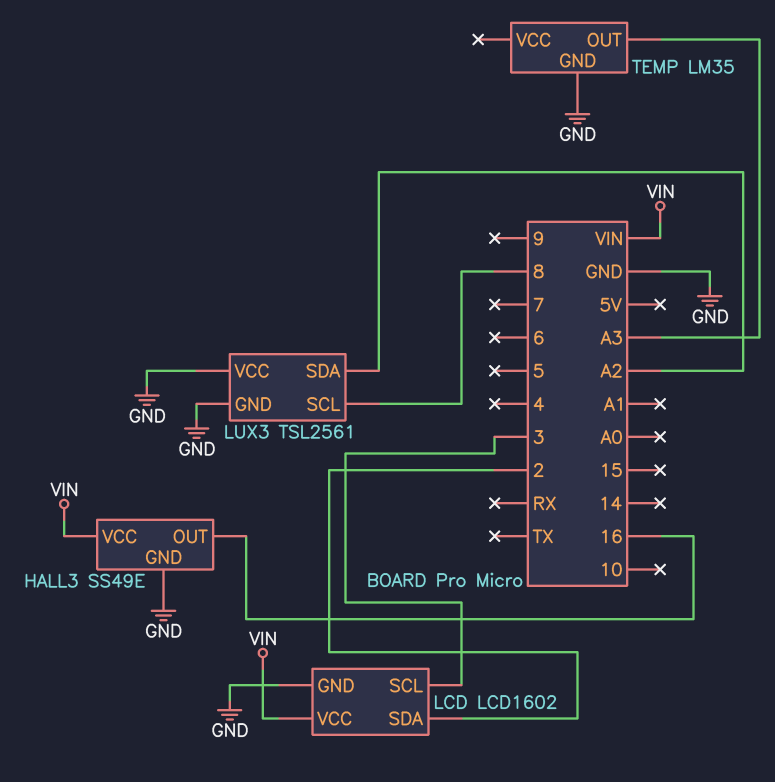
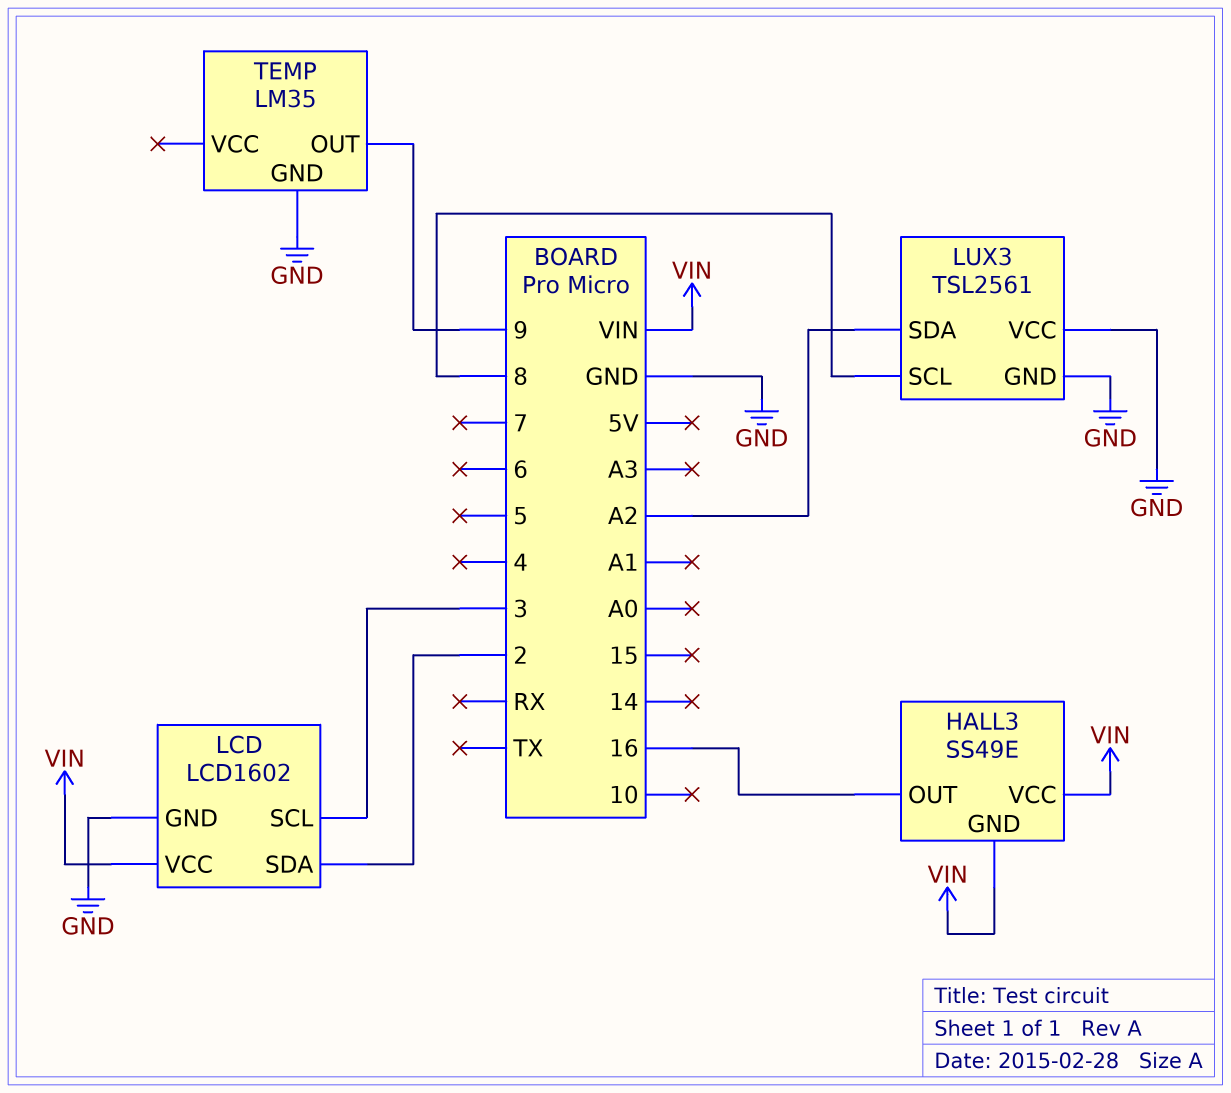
HALL3 pin GND: GND -> VIN
TEMP pin OUT: A3 -> 9

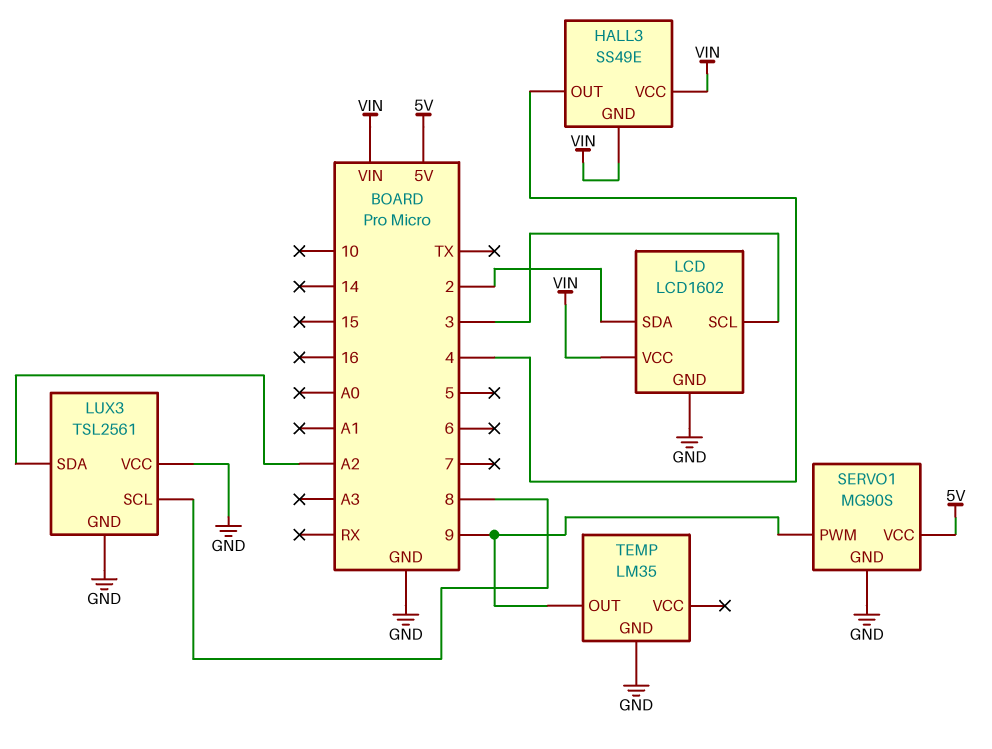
HALL3 pin OUT: 16 -> 4
SERVO1: none -> MG90S
SERVO1 pin GND: none -> GND
SERVO1 pin PWM: none -> 9
SERVO1 pin VCC: none -> 5V

